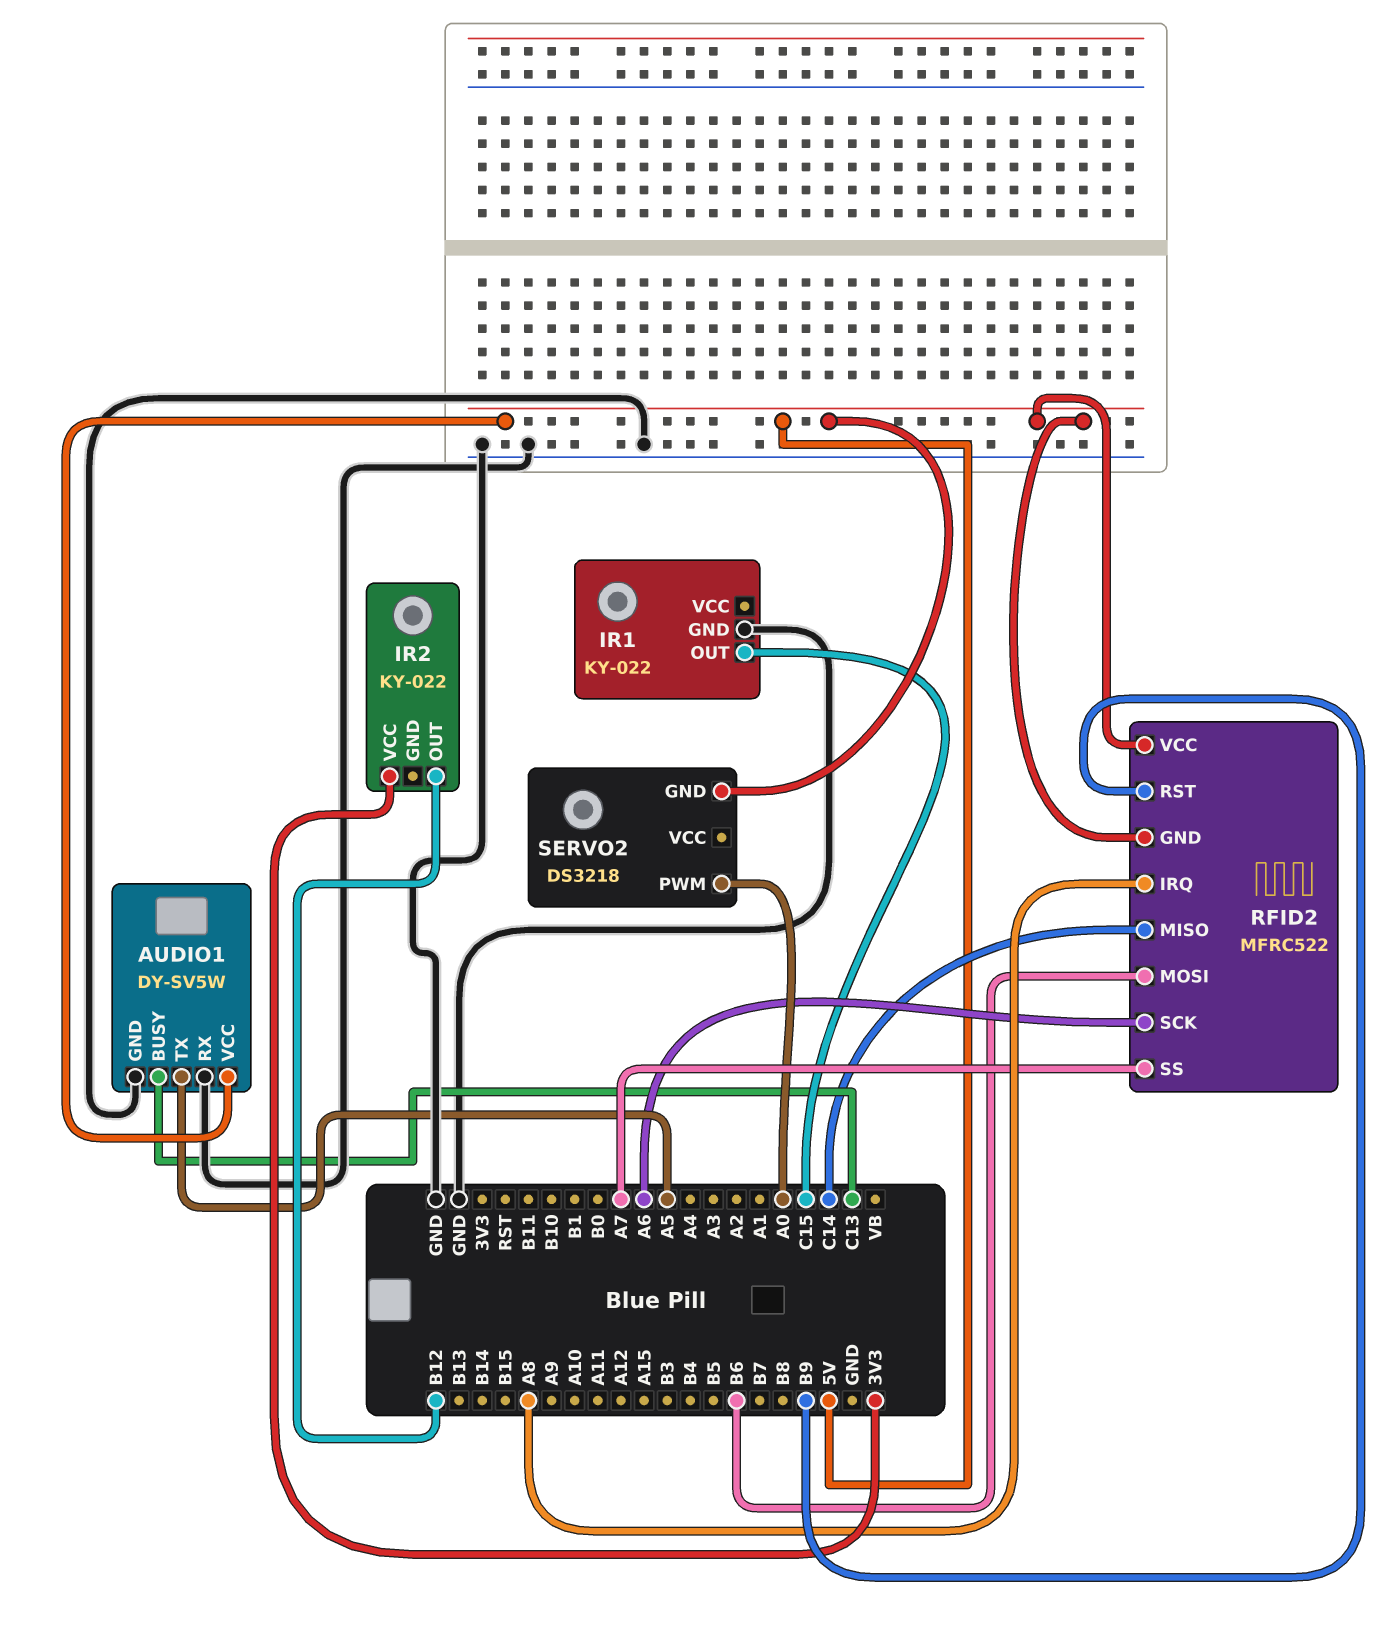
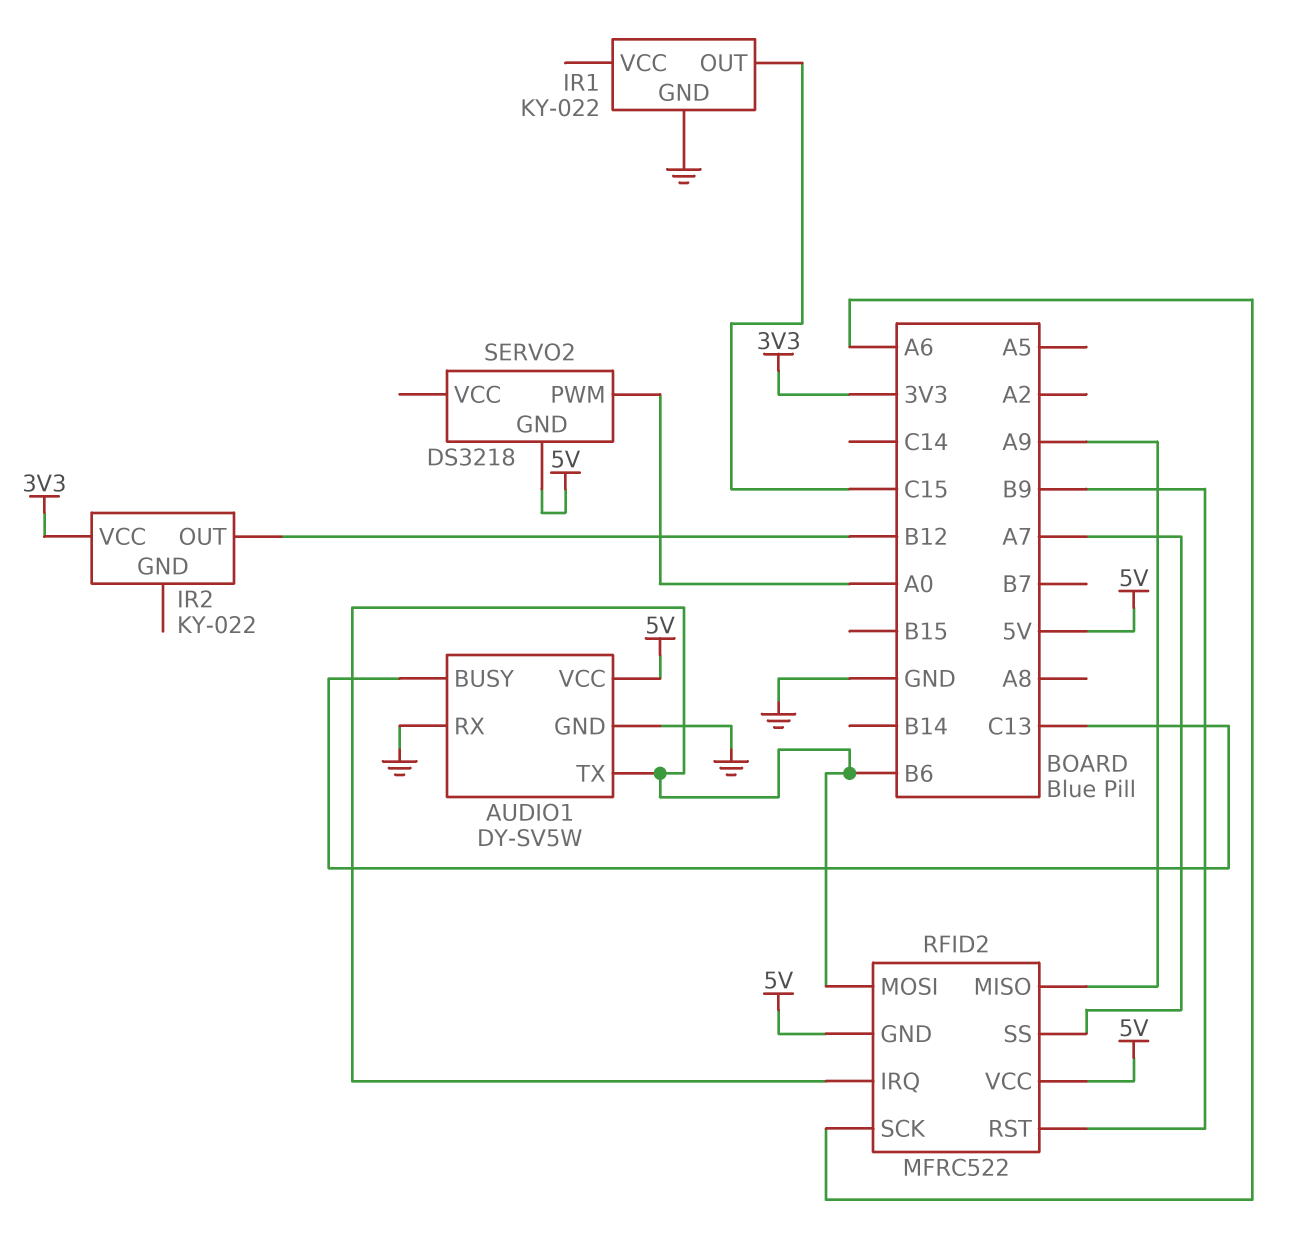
AUDIO1 pin TX: A5 -> B6
RFID2 pin IRQ: A8 -> B6
RFID2 pin MISO: C14 -> A9

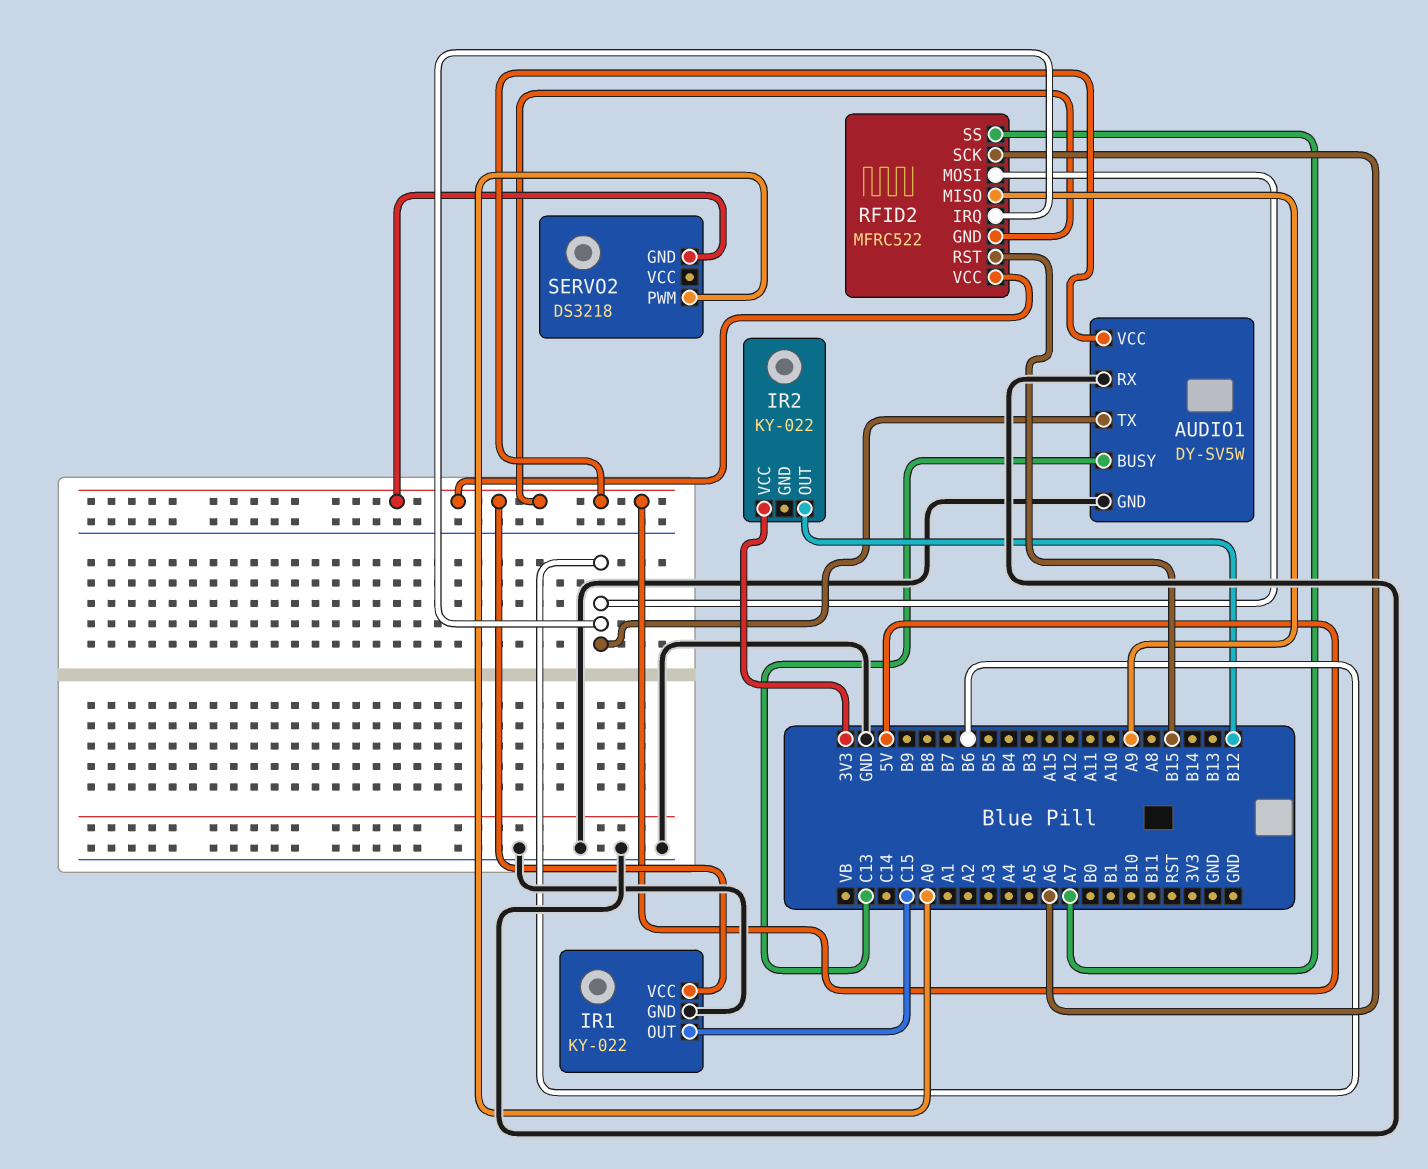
IR1 pin VCC: none -> 5V
RFID2 pin RST: B9 -> B15

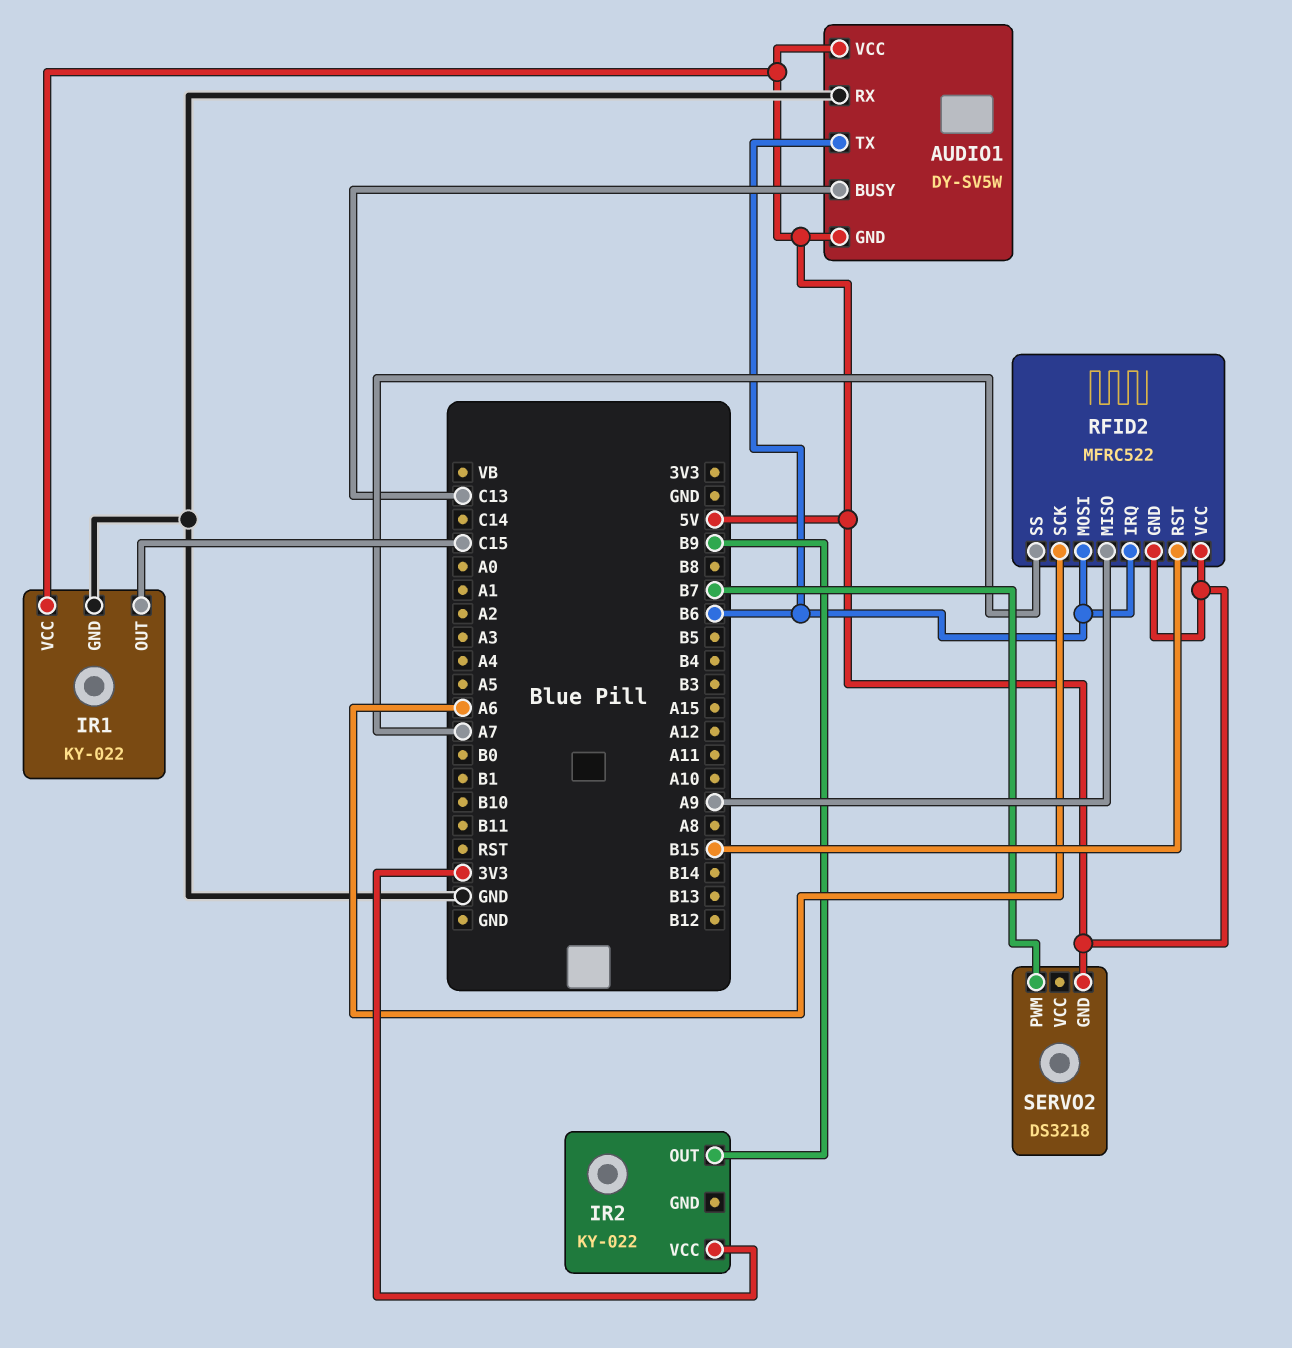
AUDIO1 pin GND: GND -> 5V
IR2 pin OUT: B12 -> B9
SERVO2 pin PWM: A0 -> B7

